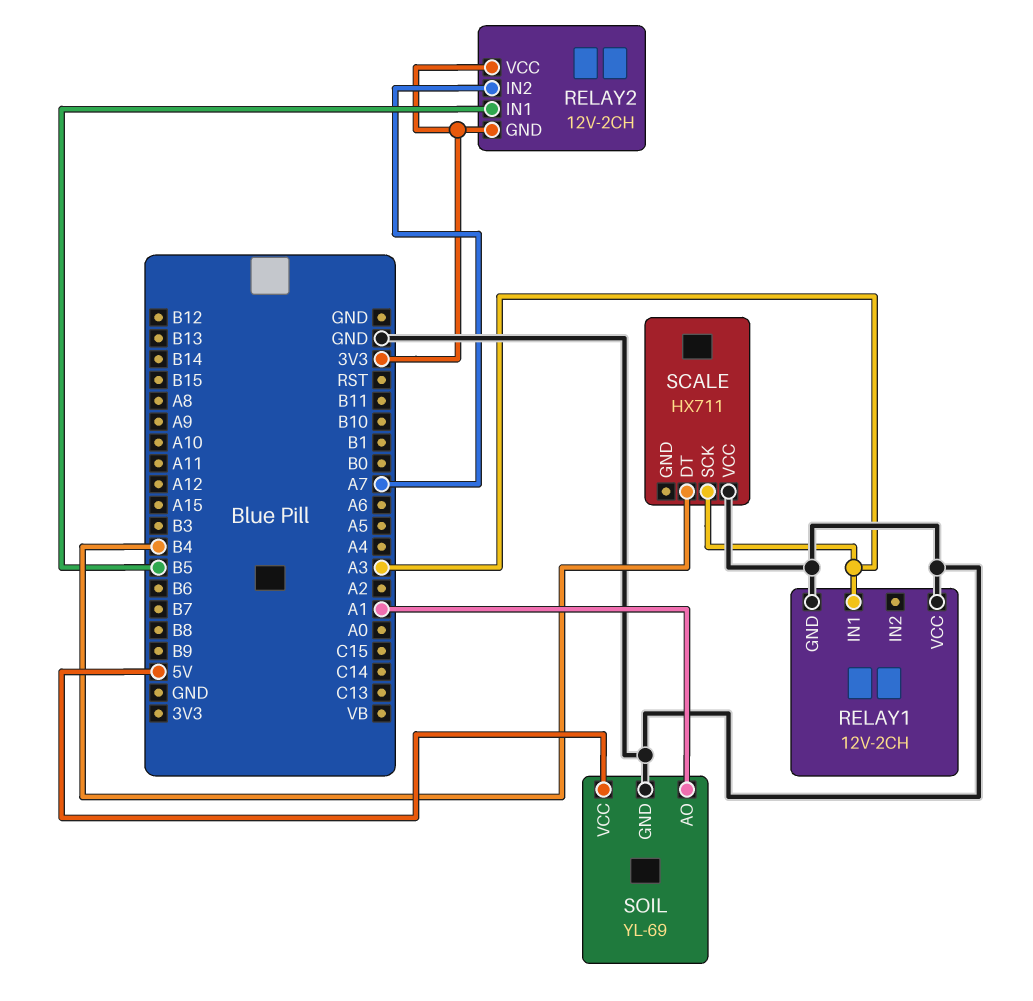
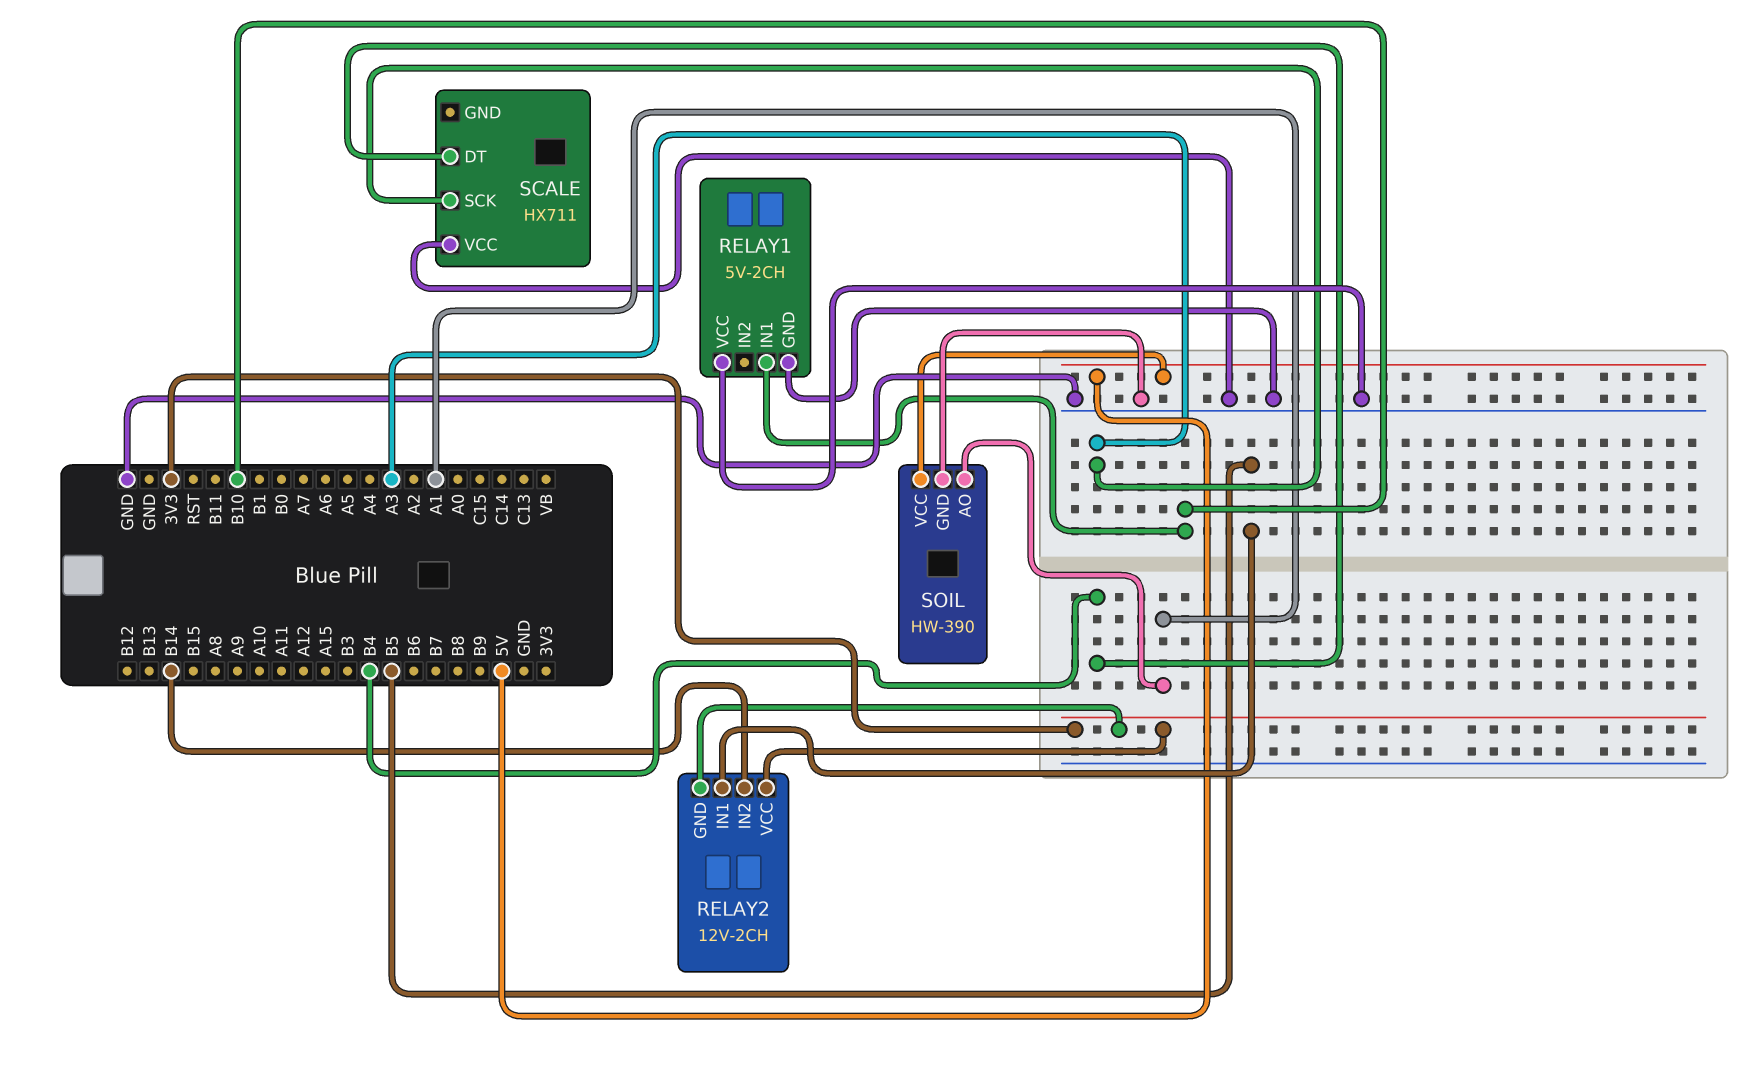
RELAY1: 12V-2CH -> 5V-2CH
RELAY1 pin IN1: A3 -> B10
RELAY2 pin IN2: A7 -> B14
SOIL: YL-69 -> HW-390

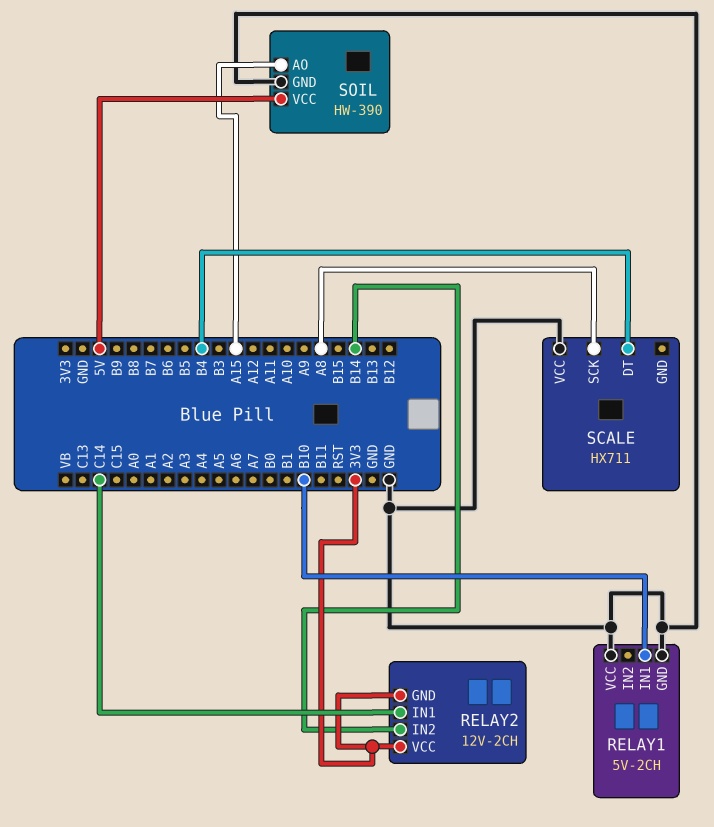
RELAY2 pin IN1: B5 -> C14
SCALE pin SCK: A3 -> A8
SOIL pin AO: A1 -> A15

